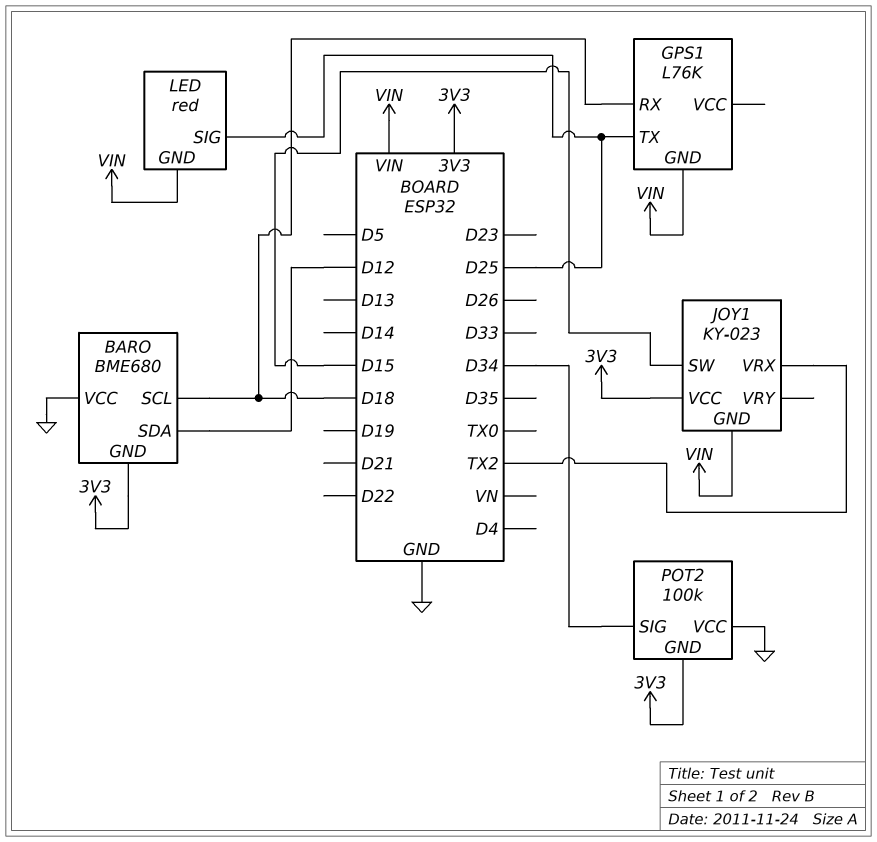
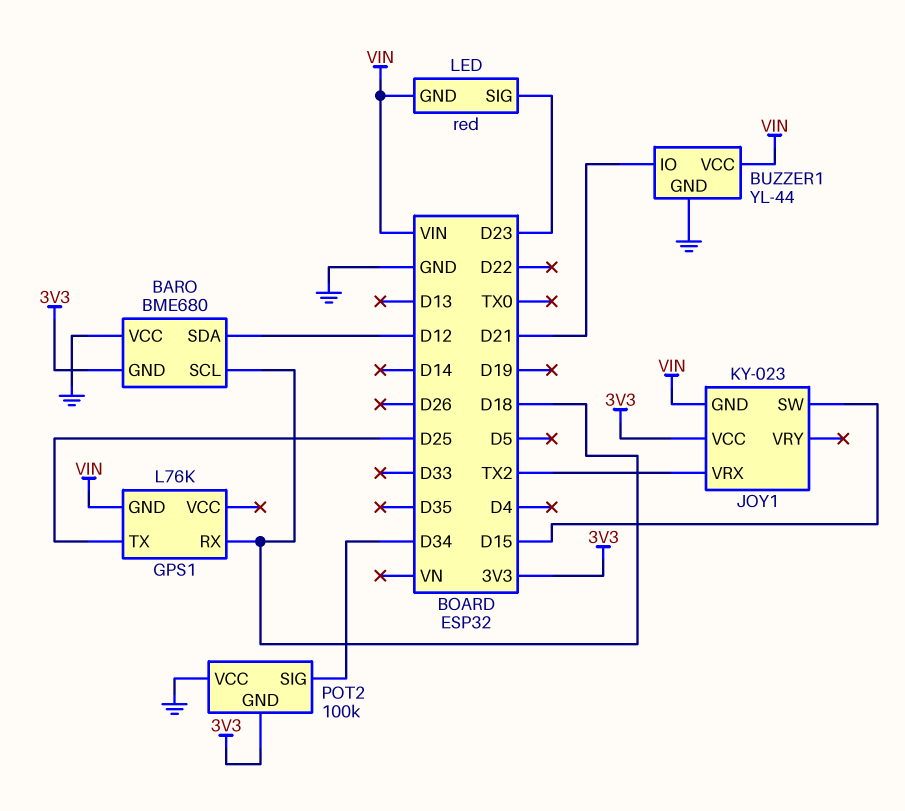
BUZZER1: none -> YL-44
BUZZER1 pin GND: none -> GND
BUZZER1 pin IO: none -> D21
BUZZER1 pin VCC: none -> VIN
LED pin SIG: D25 -> D23

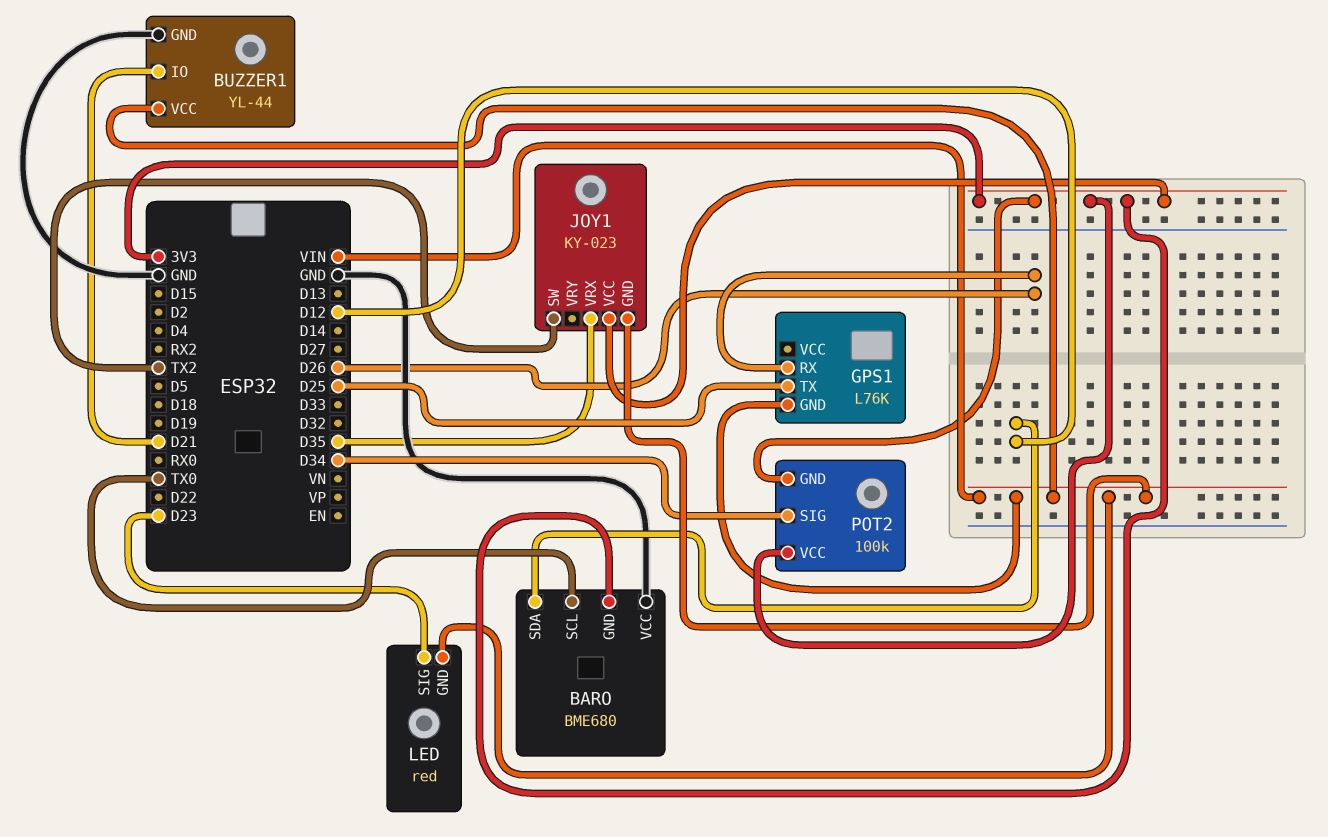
BARO pin SCL: D18 -> TX0
GPS1 pin RX: D18 -> D26
JOY1 pin SW: D15 -> TX2
JOY1 pin VRX: TX2 -> D35
POT2 pin VCC: GND -> 3V3

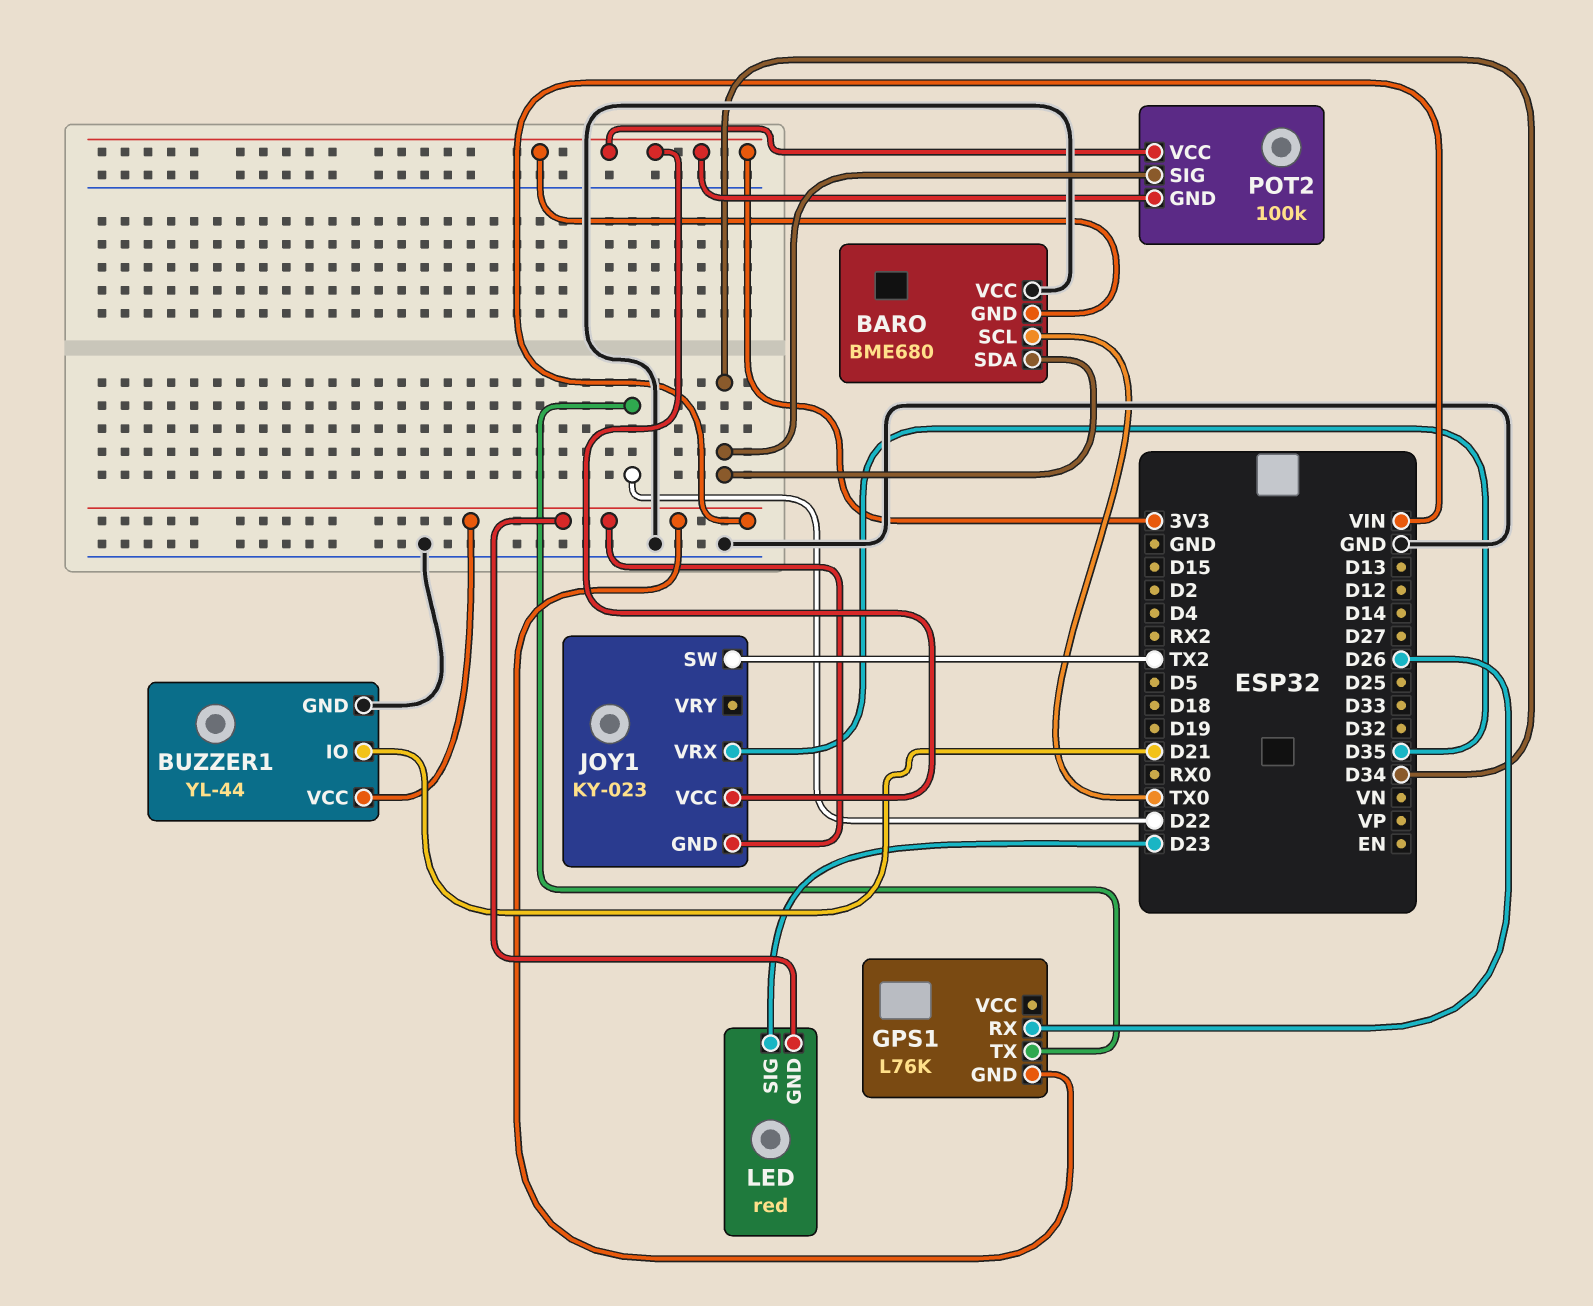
BARO pin SDA: D12 -> D34
GPS1 pin TX: D25 -> D22

